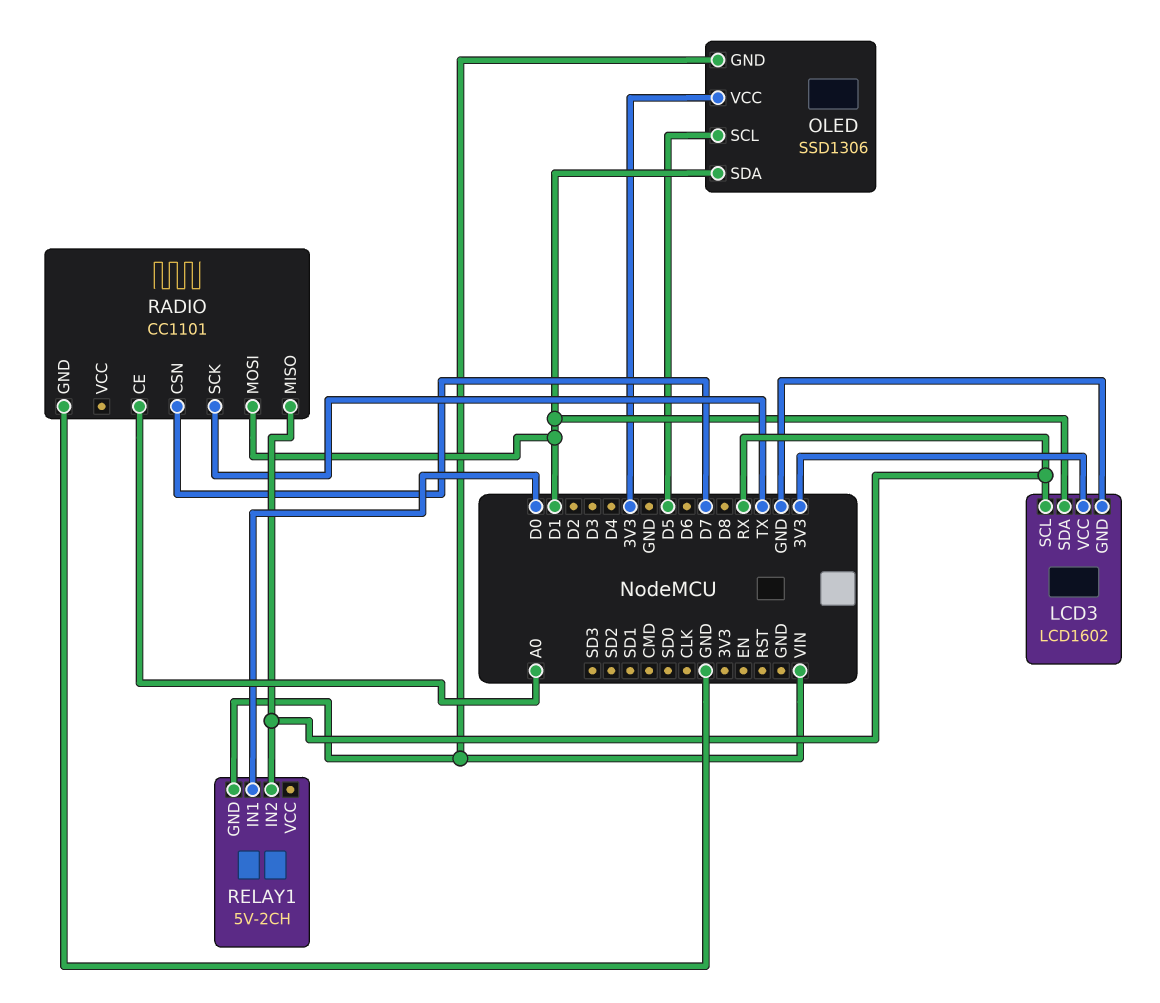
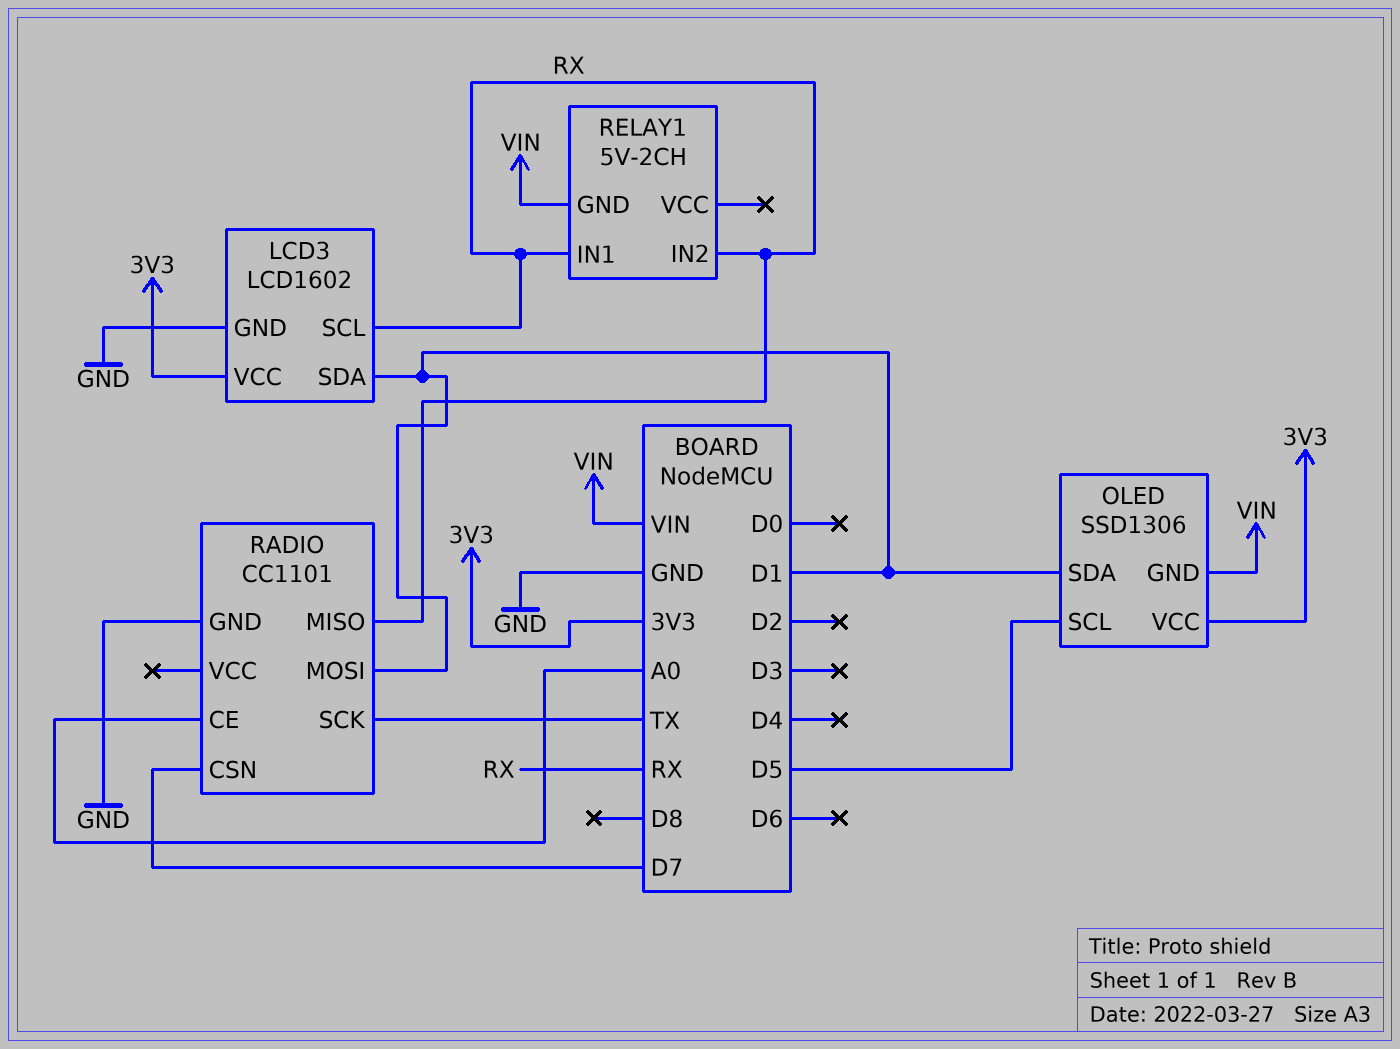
RELAY1 pin IN1: D0 -> RX

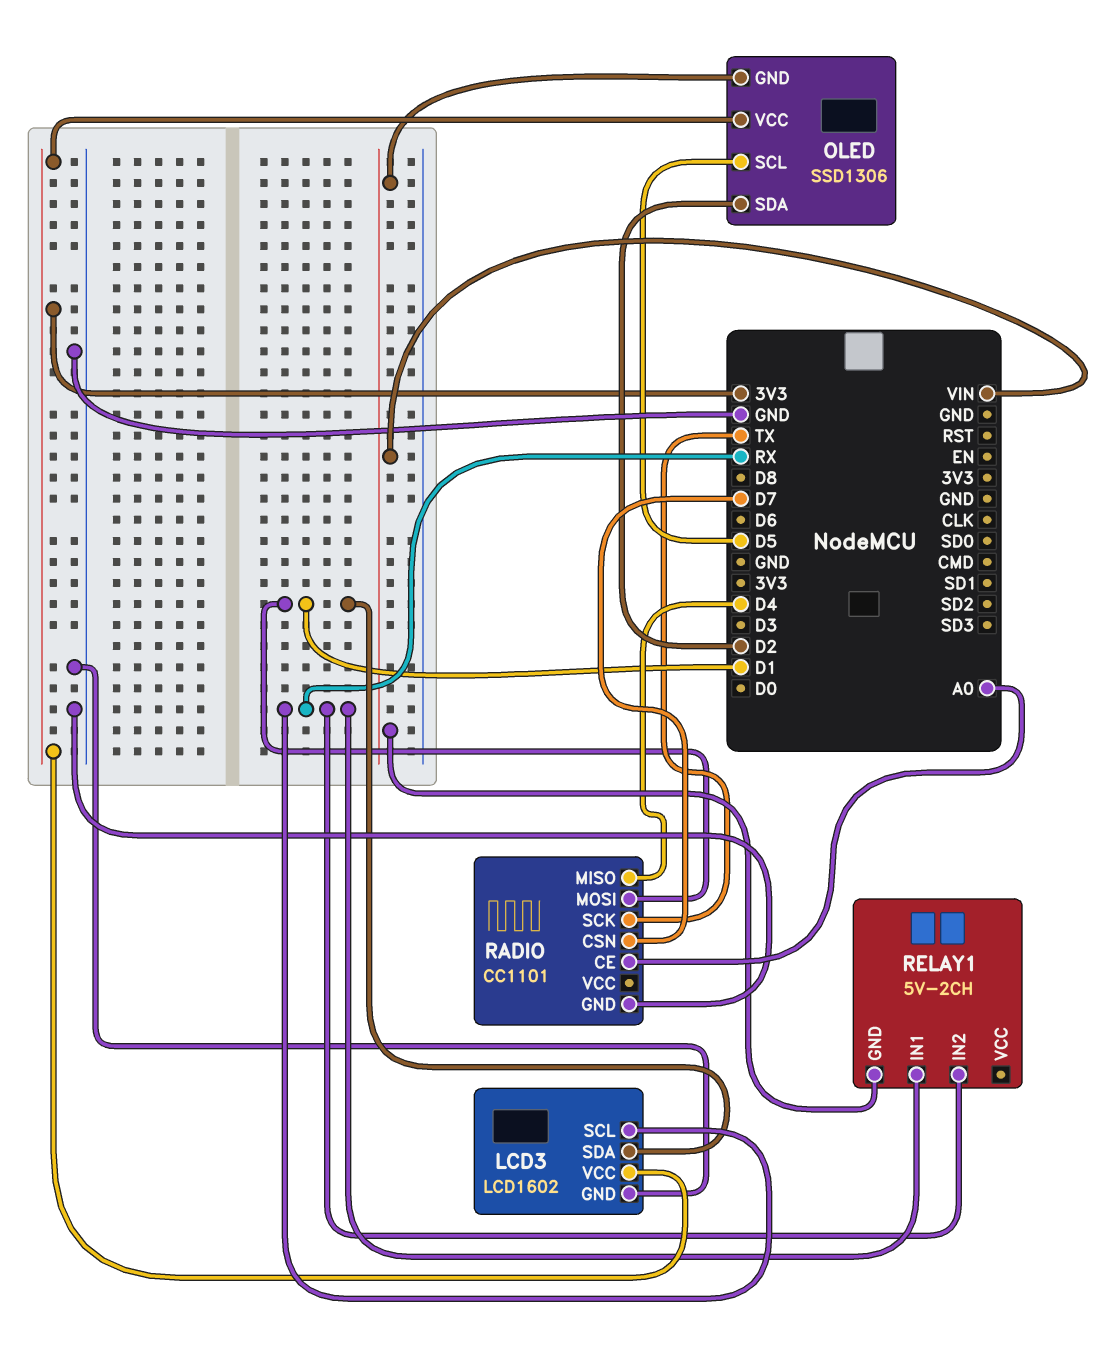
OLED pin SDA: D1 -> D2
RADIO pin MISO: RX -> D4

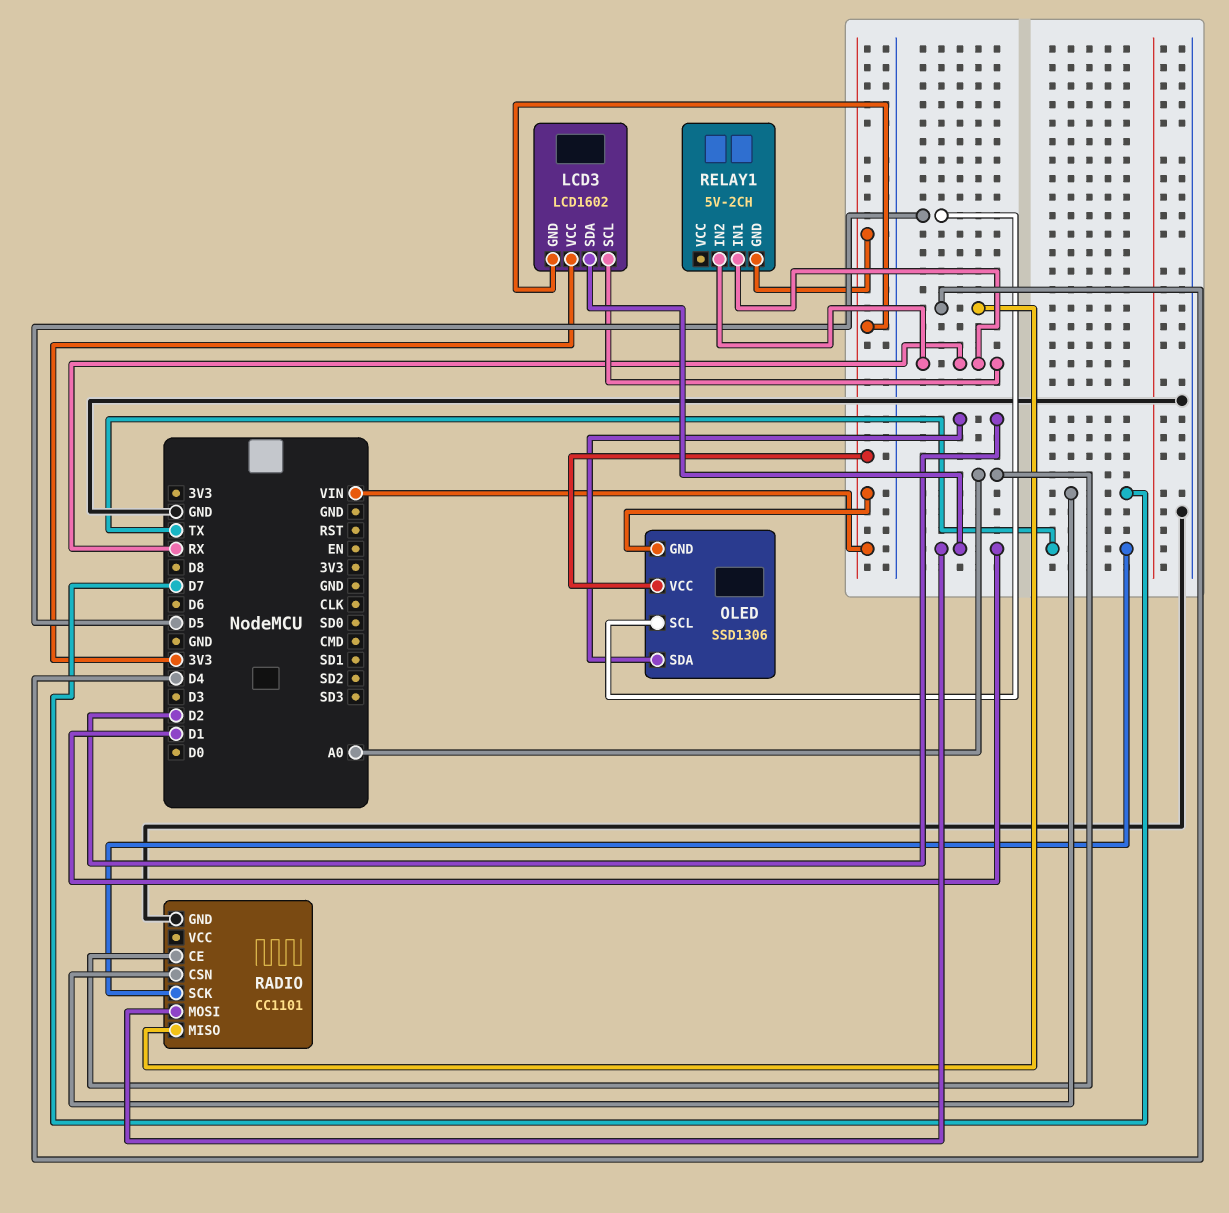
LCD3 pin GND: GND -> VIN
OLED pin VCC: 3V3 -> VIN

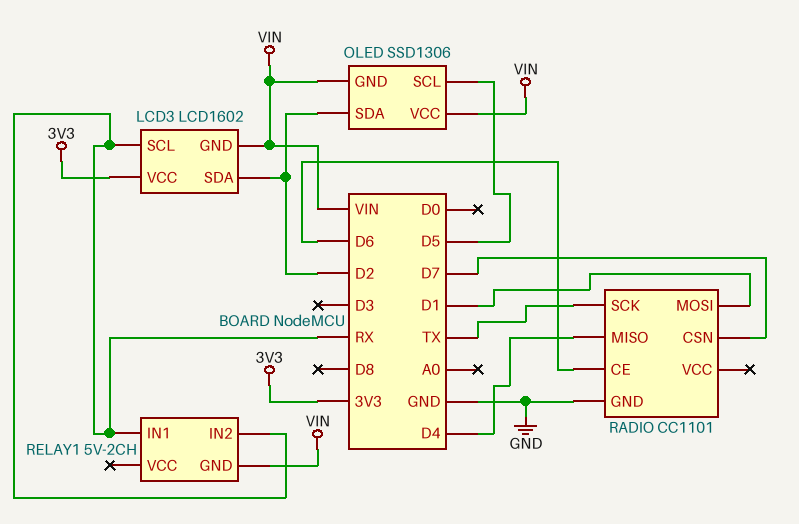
LCD3 pin SDA: D1 -> D2
RADIO pin CE: A0 -> D6

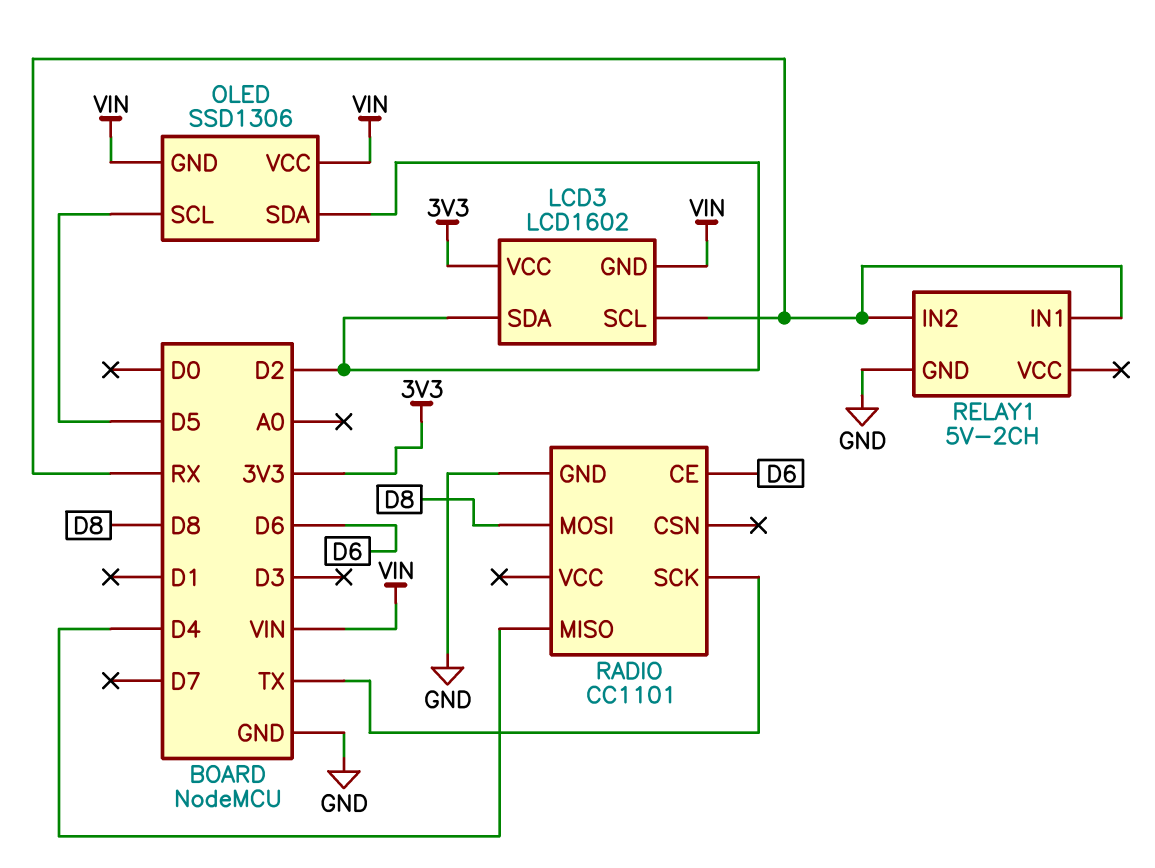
RADIO pin CSN: D7 -> none
RADIO pin MOSI: D1 -> D8
RELAY1 pin GND: VIN -> GND

